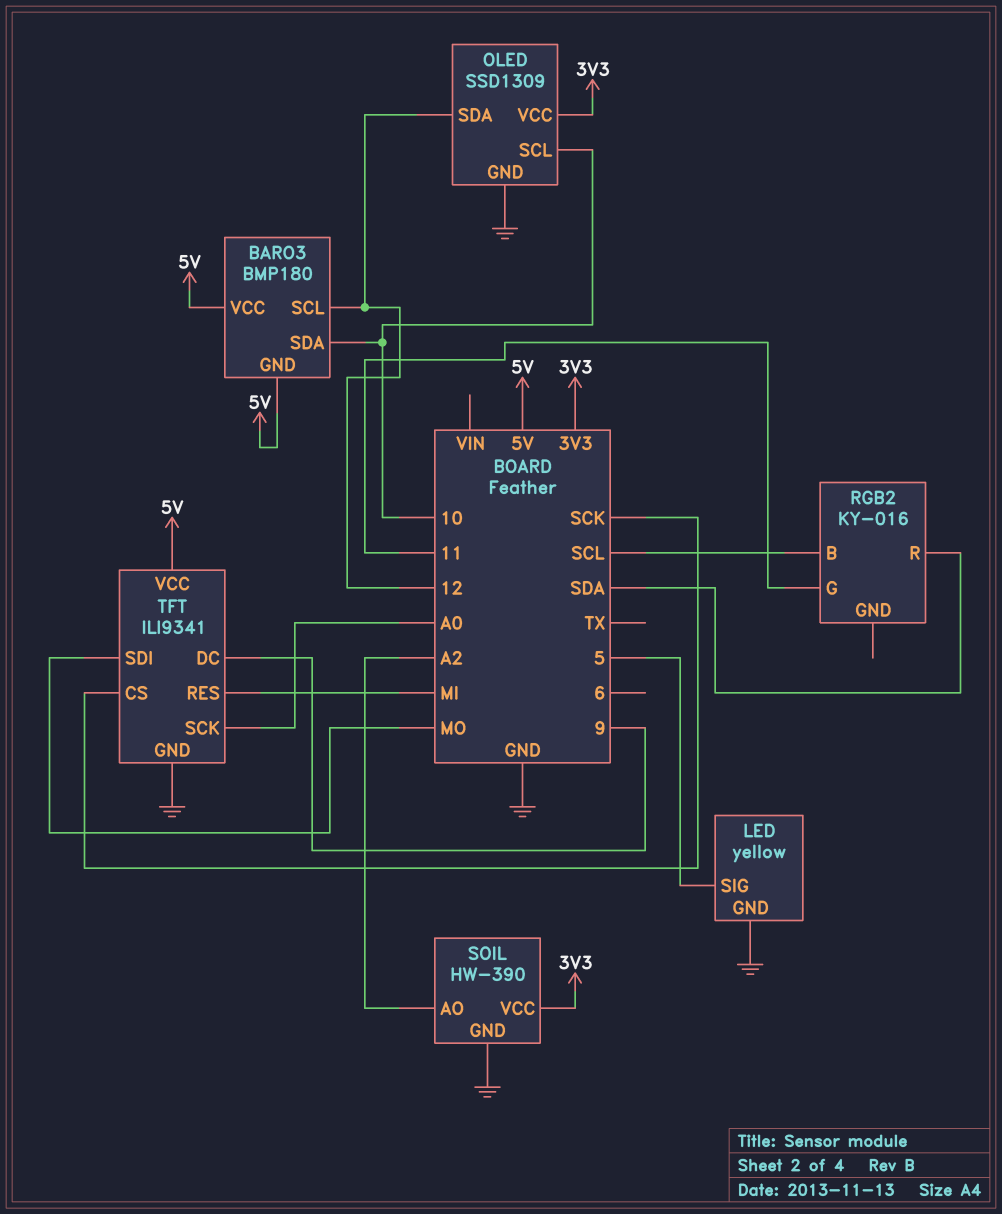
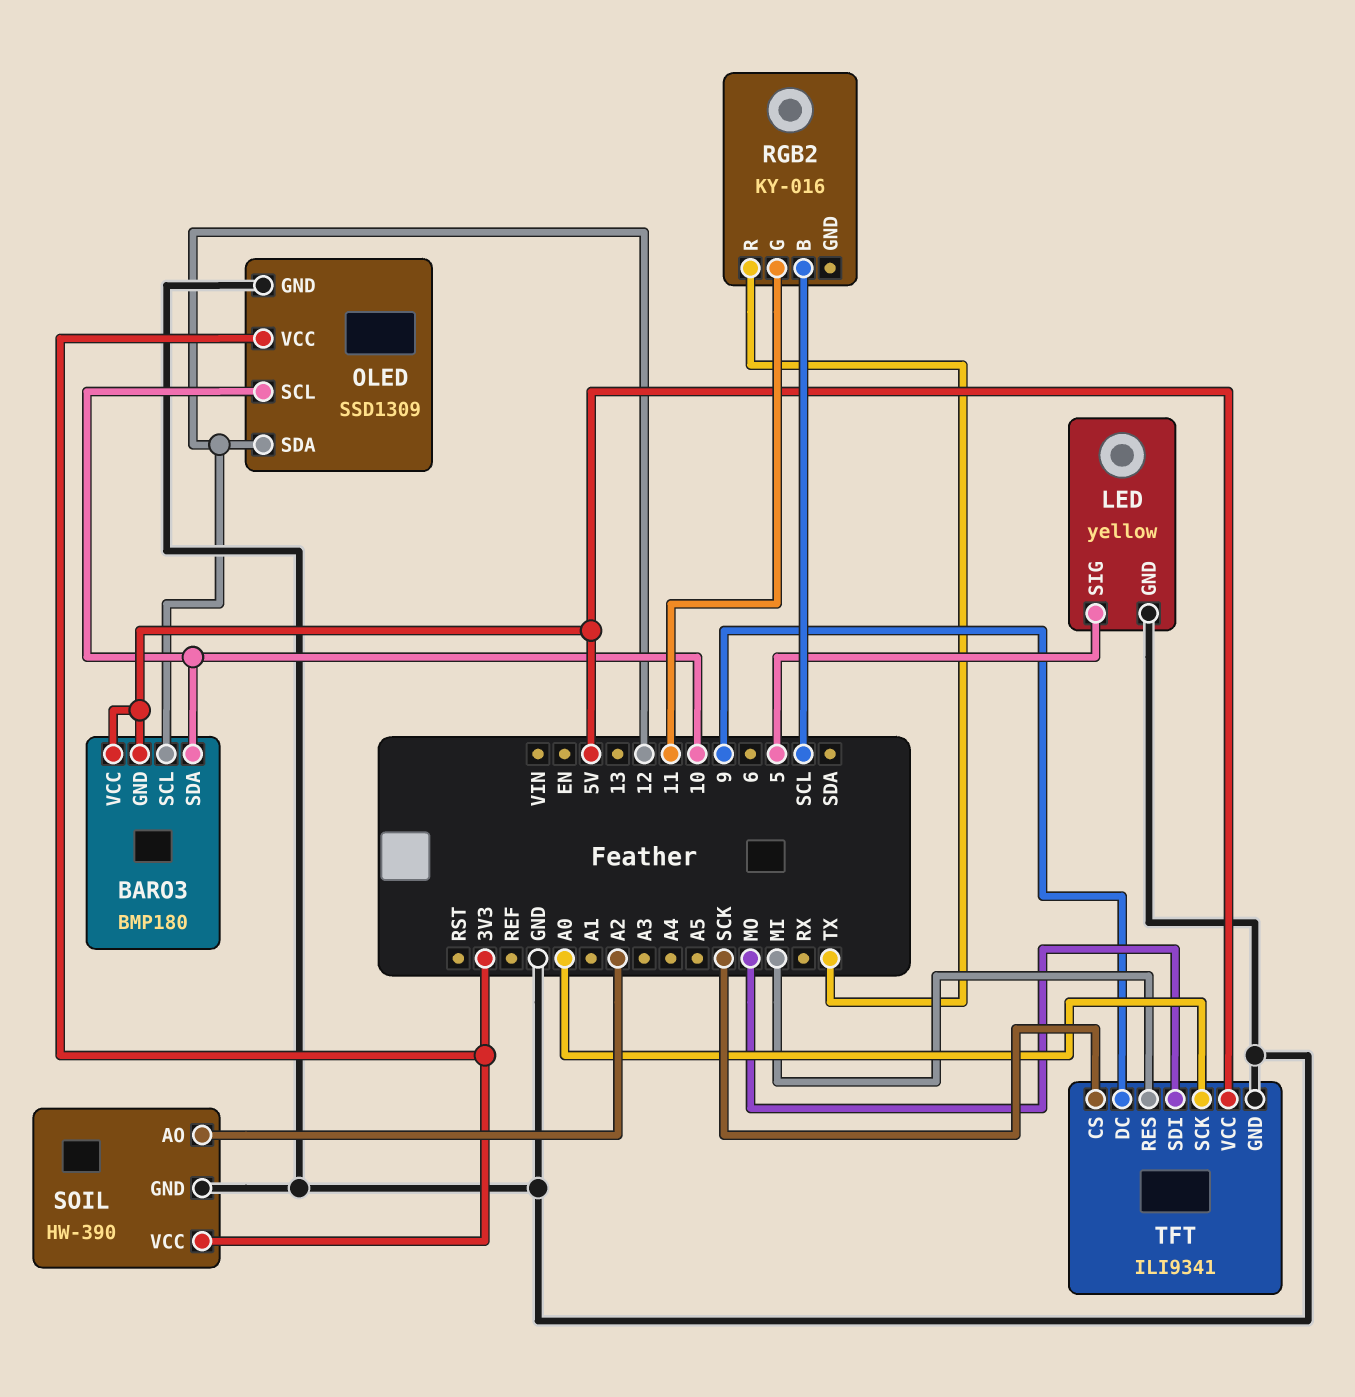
RGB2 pin R: SDA -> TX

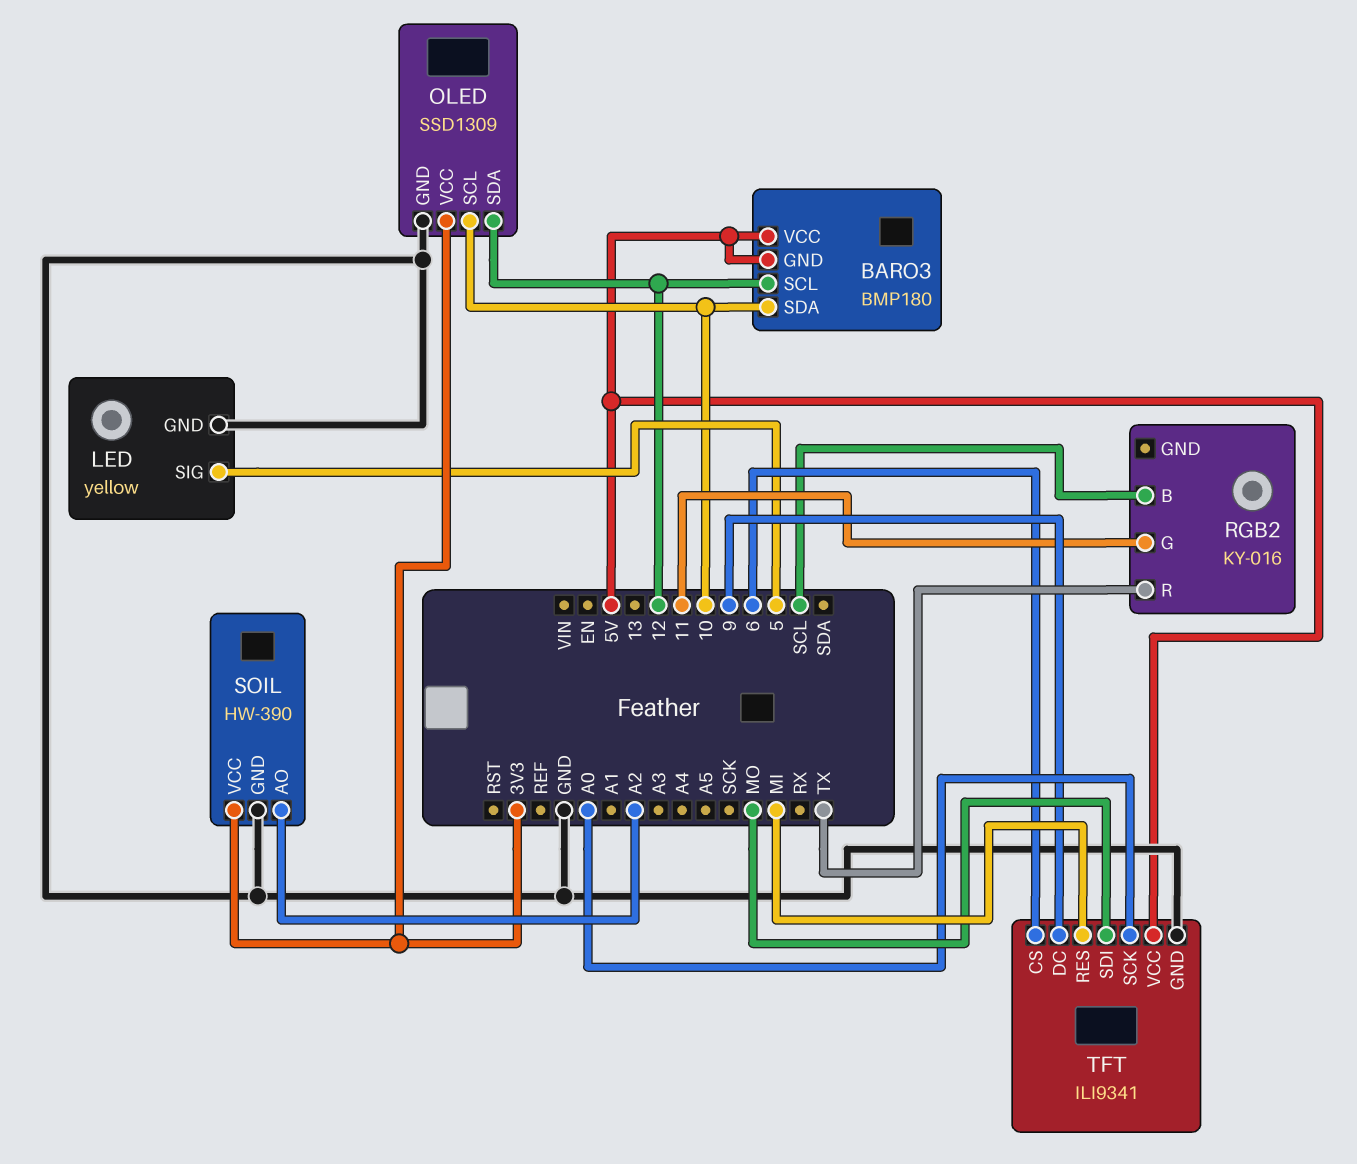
TFT pin CS: SCK -> 6

